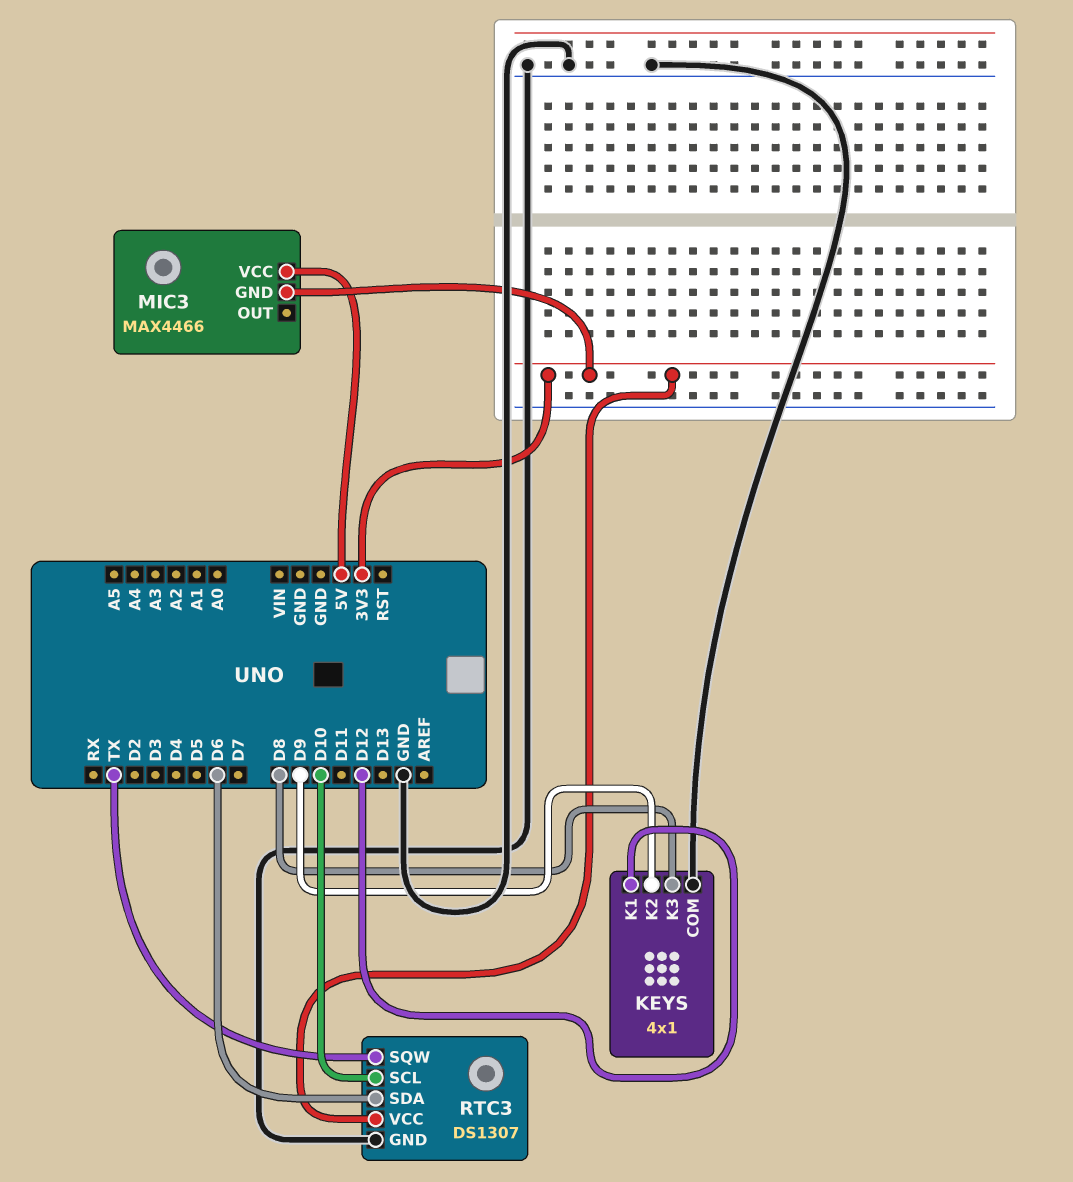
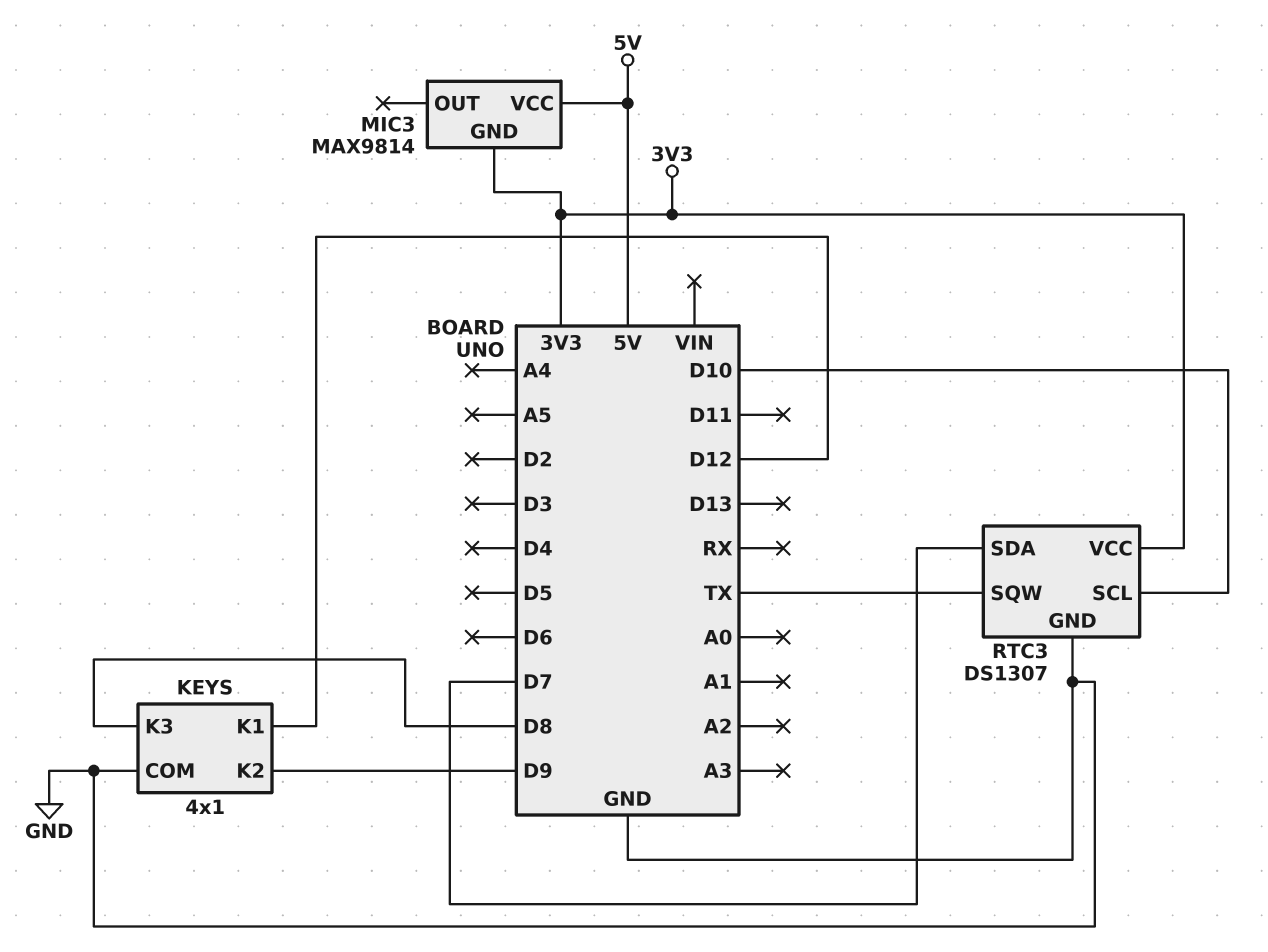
MIC3: MAX4466 -> MAX9814
RTC3 pin SDA: D6 -> D7

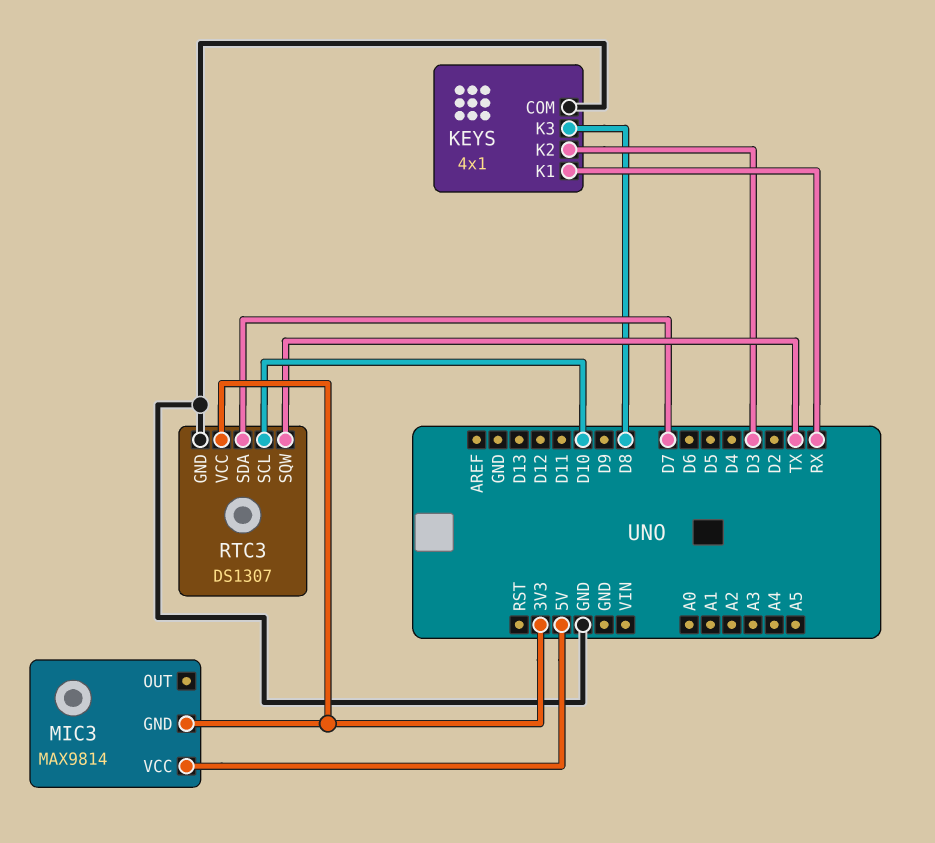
KEYS pin K1: D12 -> RX
KEYS pin K2: D9 -> D3

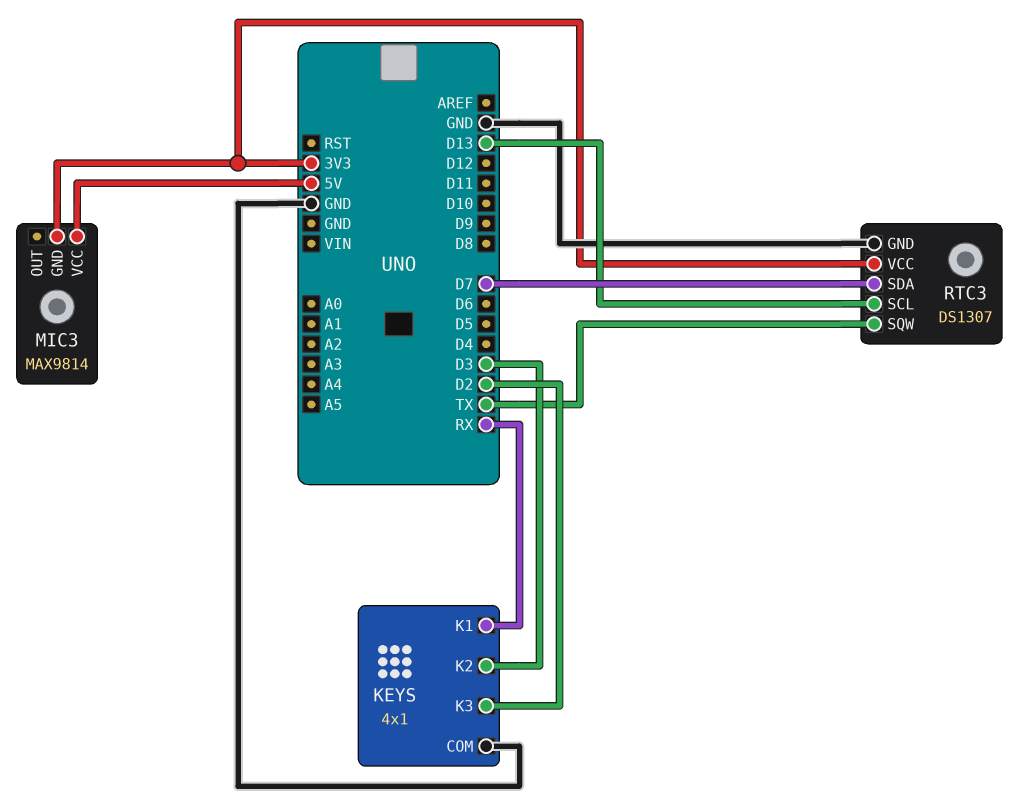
KEYS pin K3: D8 -> D2
RTC3 pin SCL: D10 -> D13

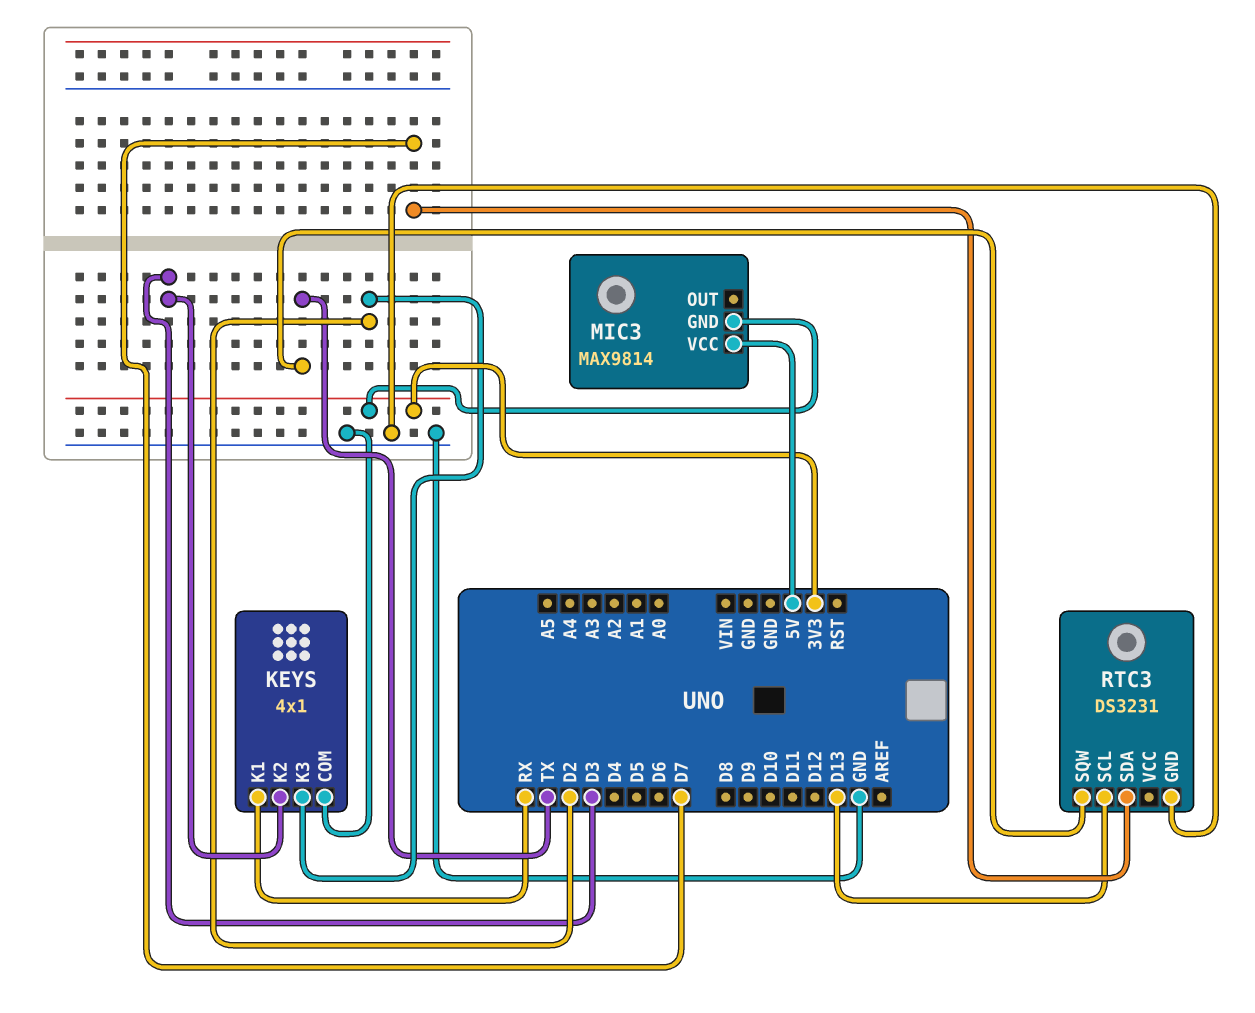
RTC3: DS1307 -> DS3231
RTC3 pin VCC: 3V3 -> none

